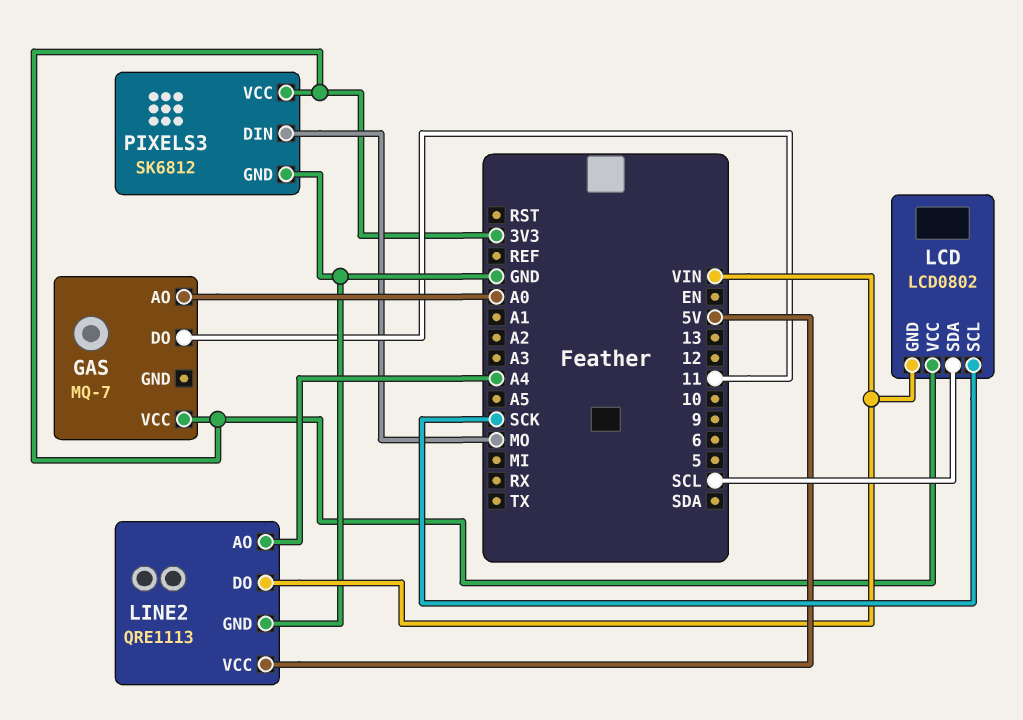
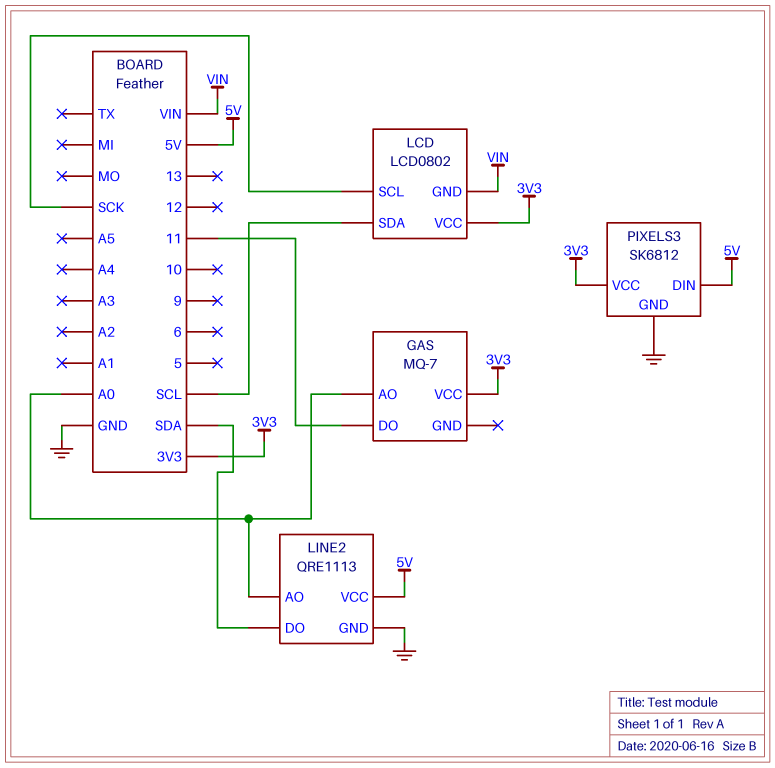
LINE2 pin AO: A4 -> A0
LINE2 pin DO: VIN -> SDA
PIXELS3 pin DIN: MO -> 5V

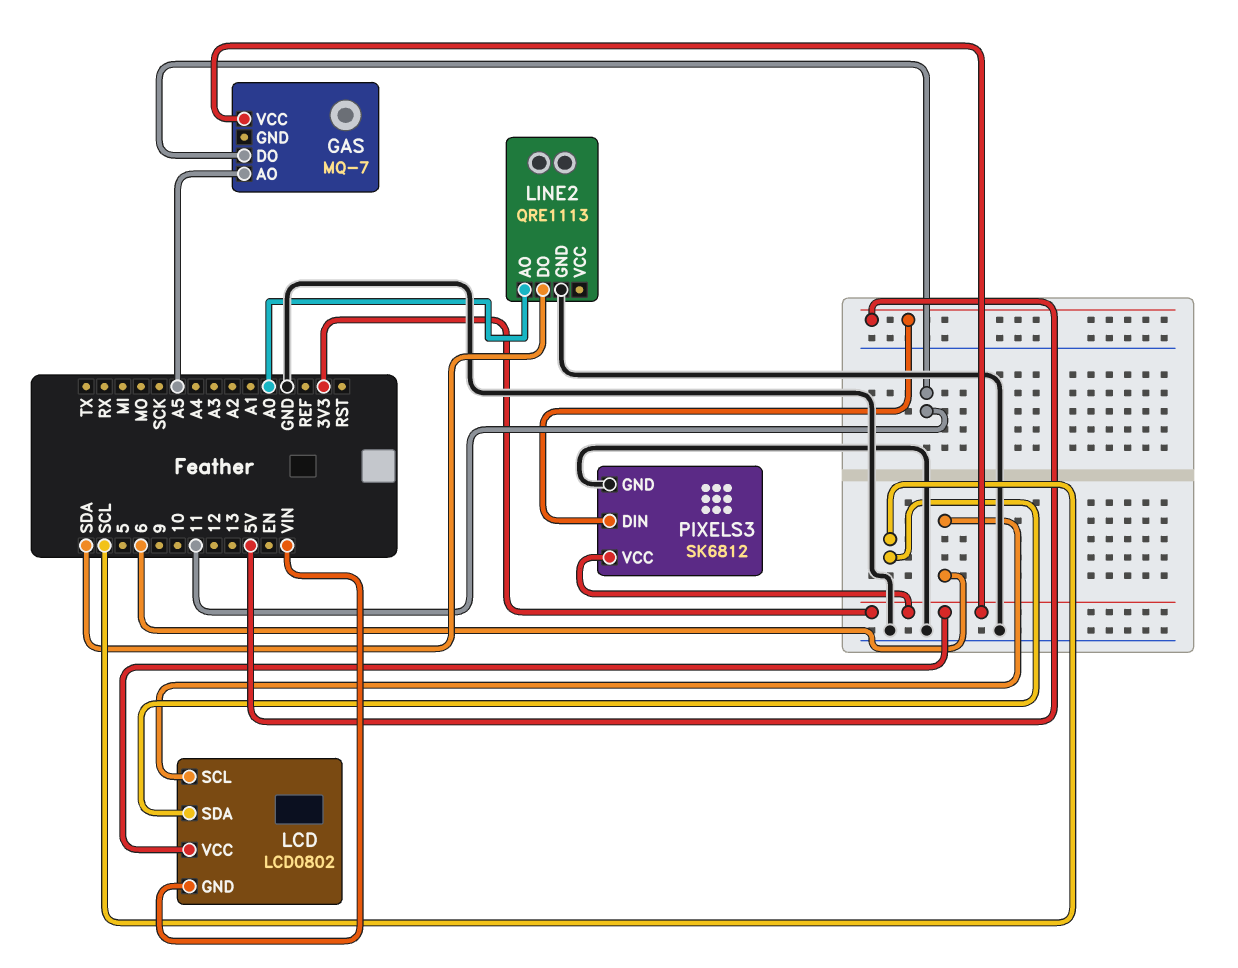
GAS pin AO: A0 -> A5
LCD pin SCL: SCK -> 6
LINE2 pin VCC: 5V -> none

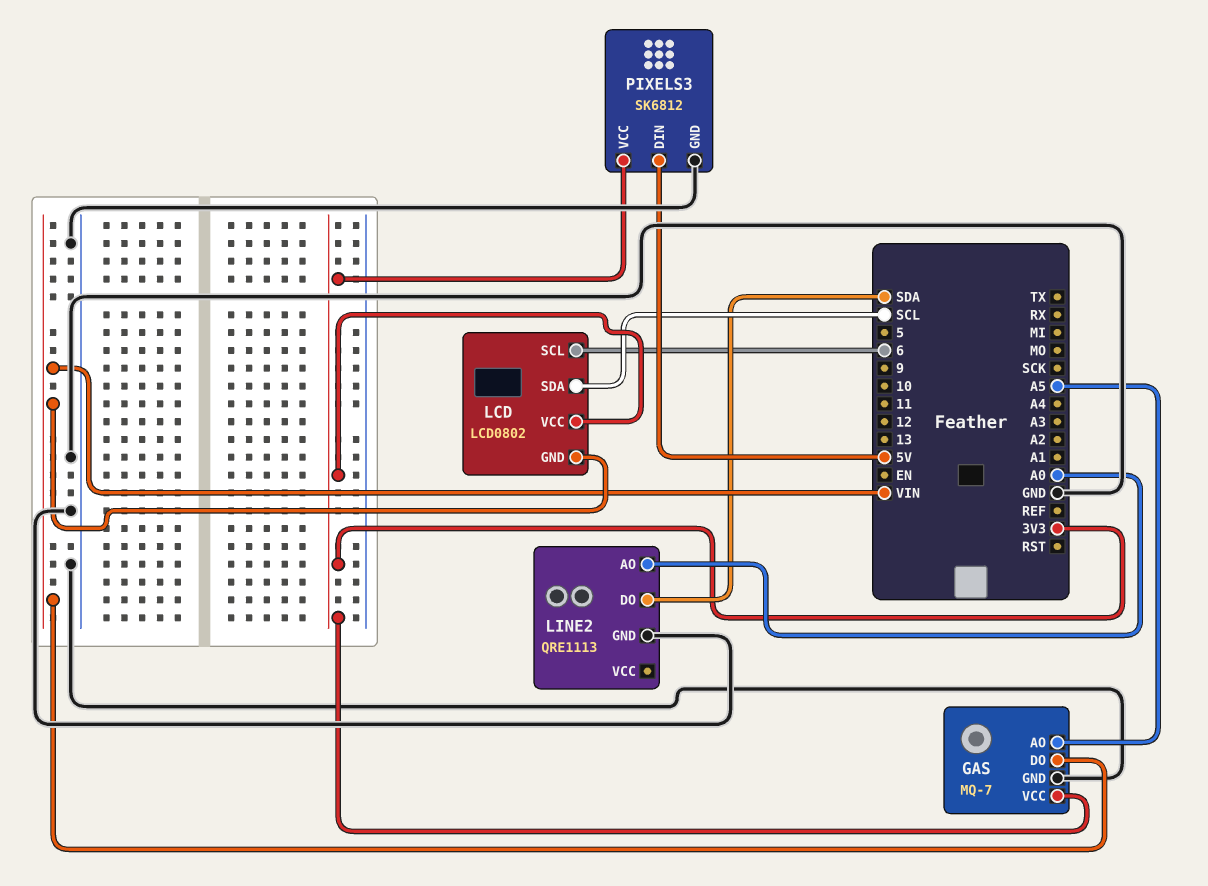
GAS pin DO: 11 -> VIN
GAS pin GND: none -> GND

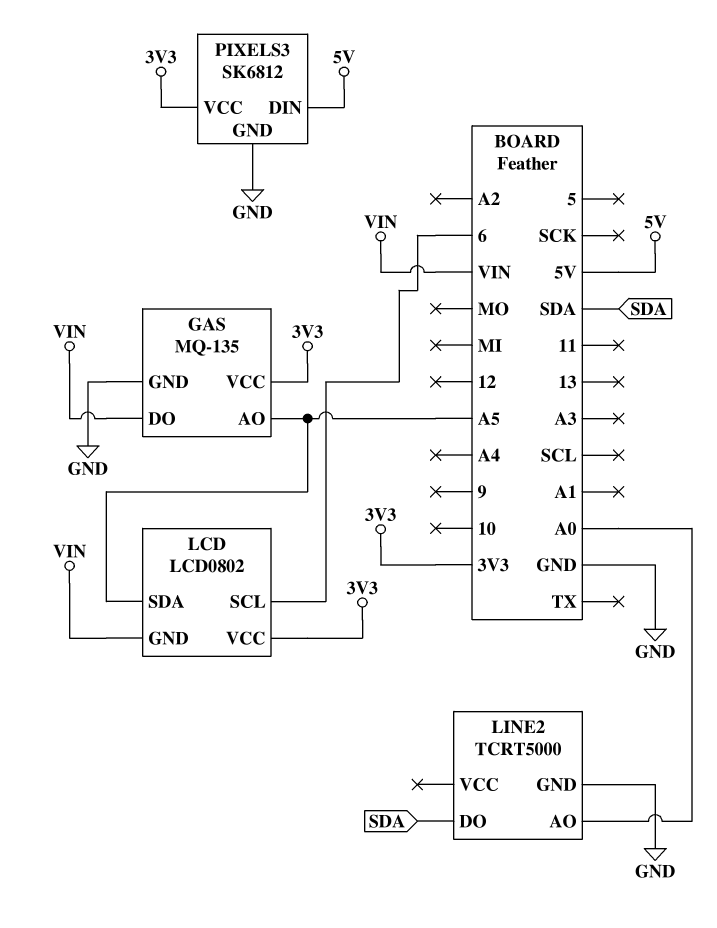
GAS: MQ-7 -> MQ-135
LCD pin SDA: SCL -> A5
LINE2: QRE1113 -> TCRT5000

